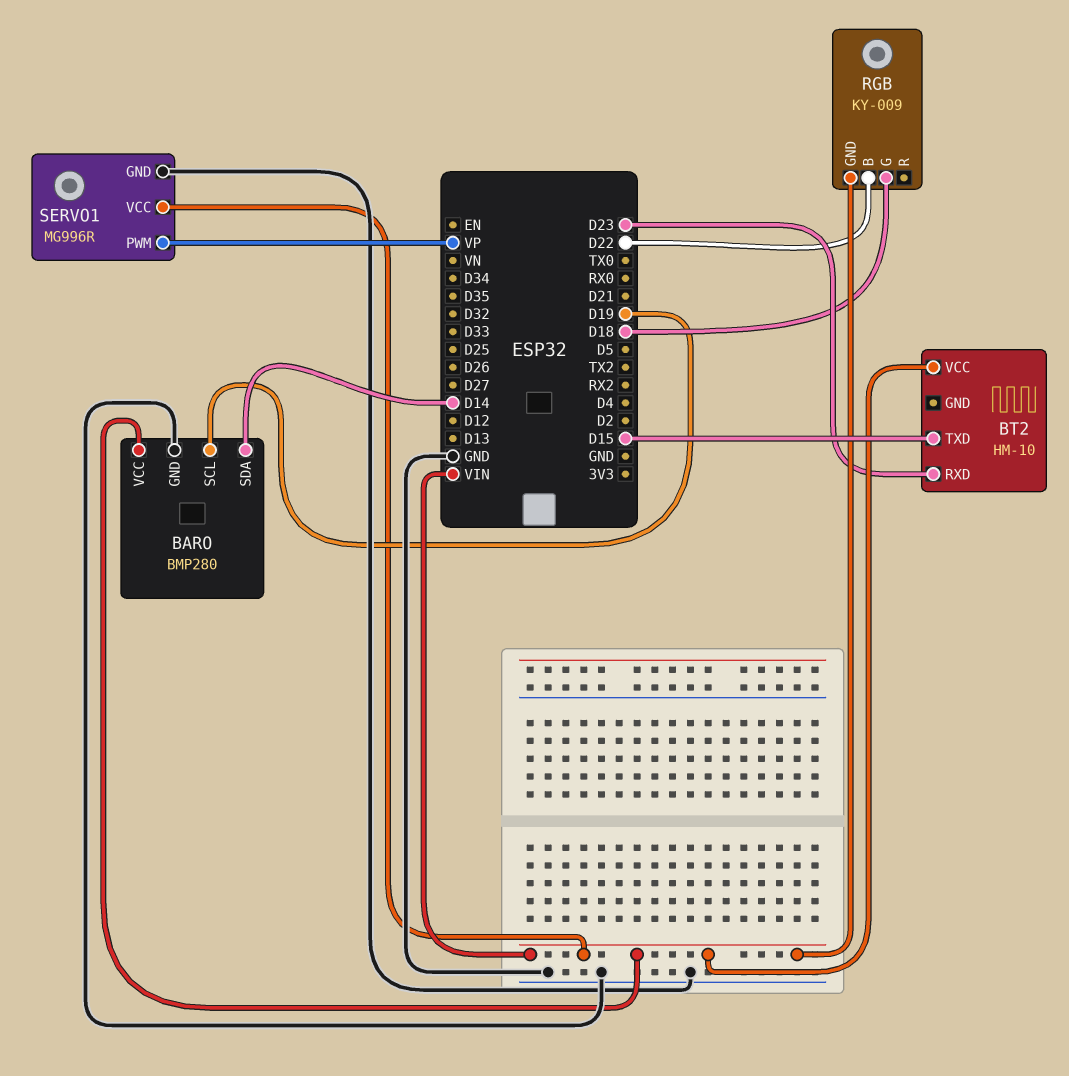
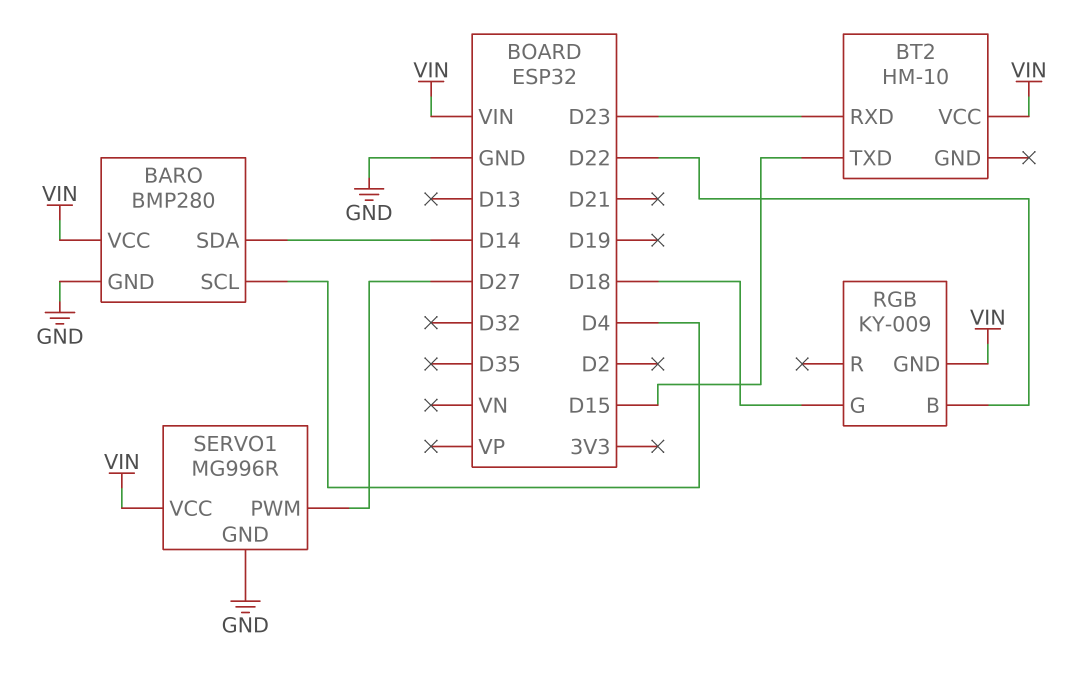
BARO pin SCL: D19 -> D4
SERVO1 pin PWM: VP -> D27

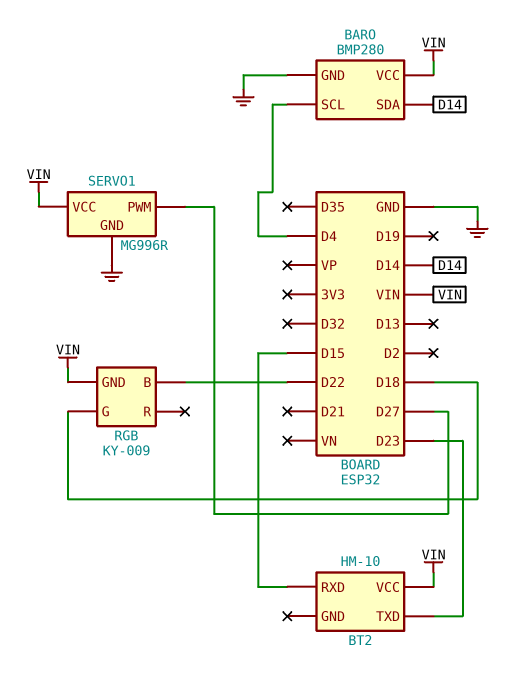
BT2 pin RXD: D23 -> D15
BT2 pin TXD: D15 -> D23

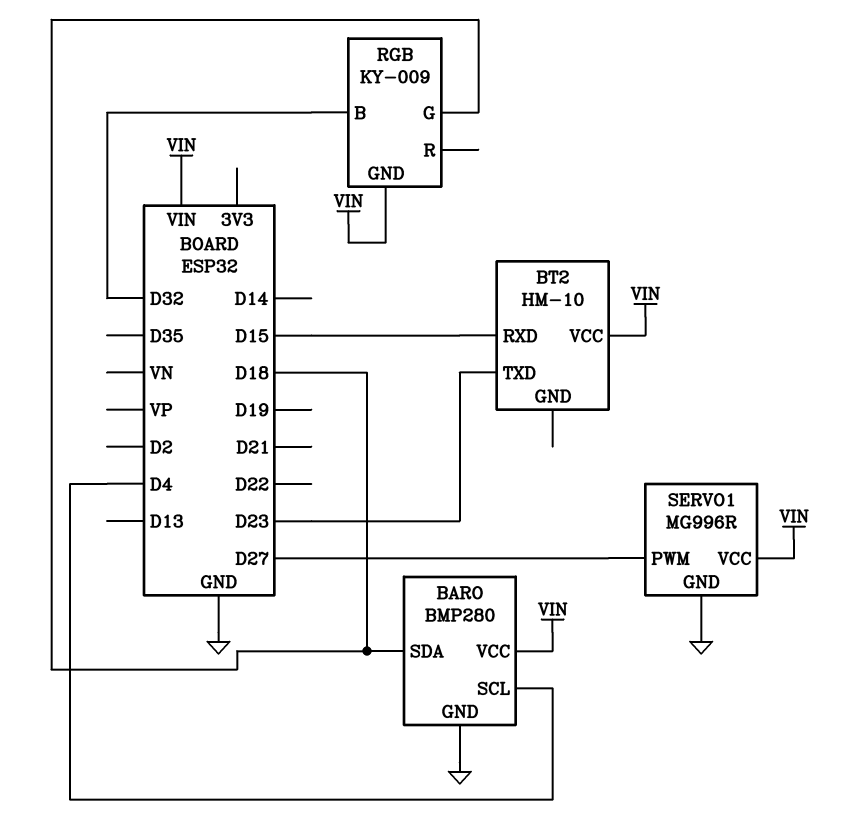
BARO pin SDA: D14 -> D18
RGB pin B: D22 -> D32

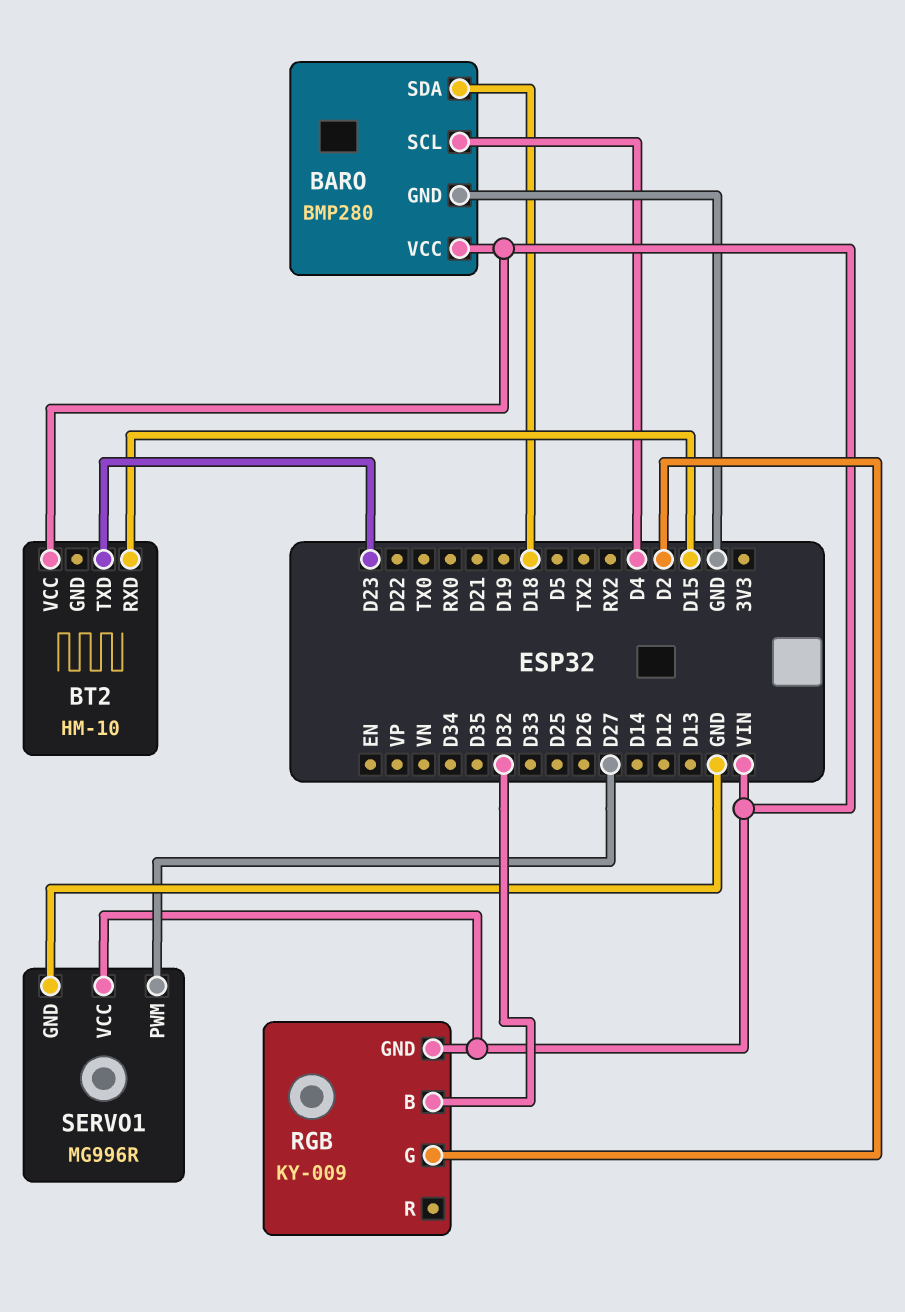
RGB pin G: D18 -> D2

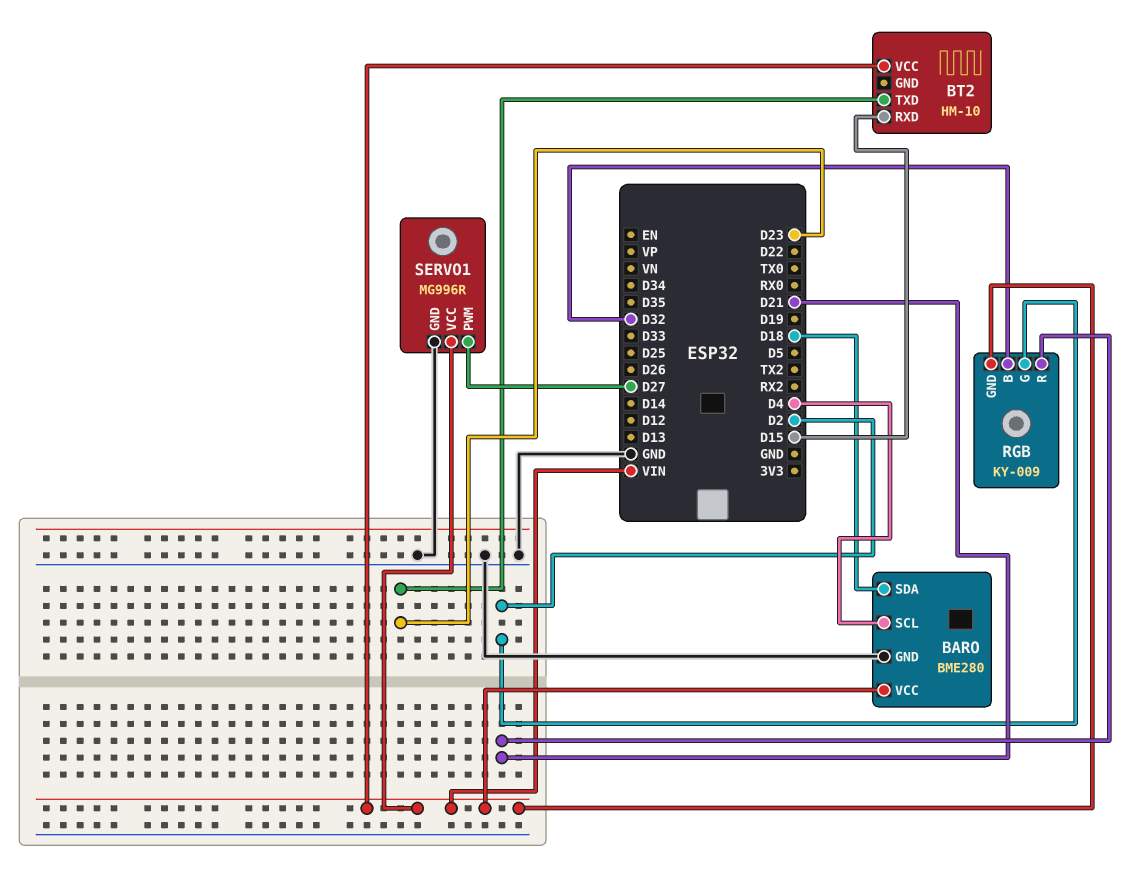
BARO: BMP280 -> BME280
RGB pin R: none -> D21

